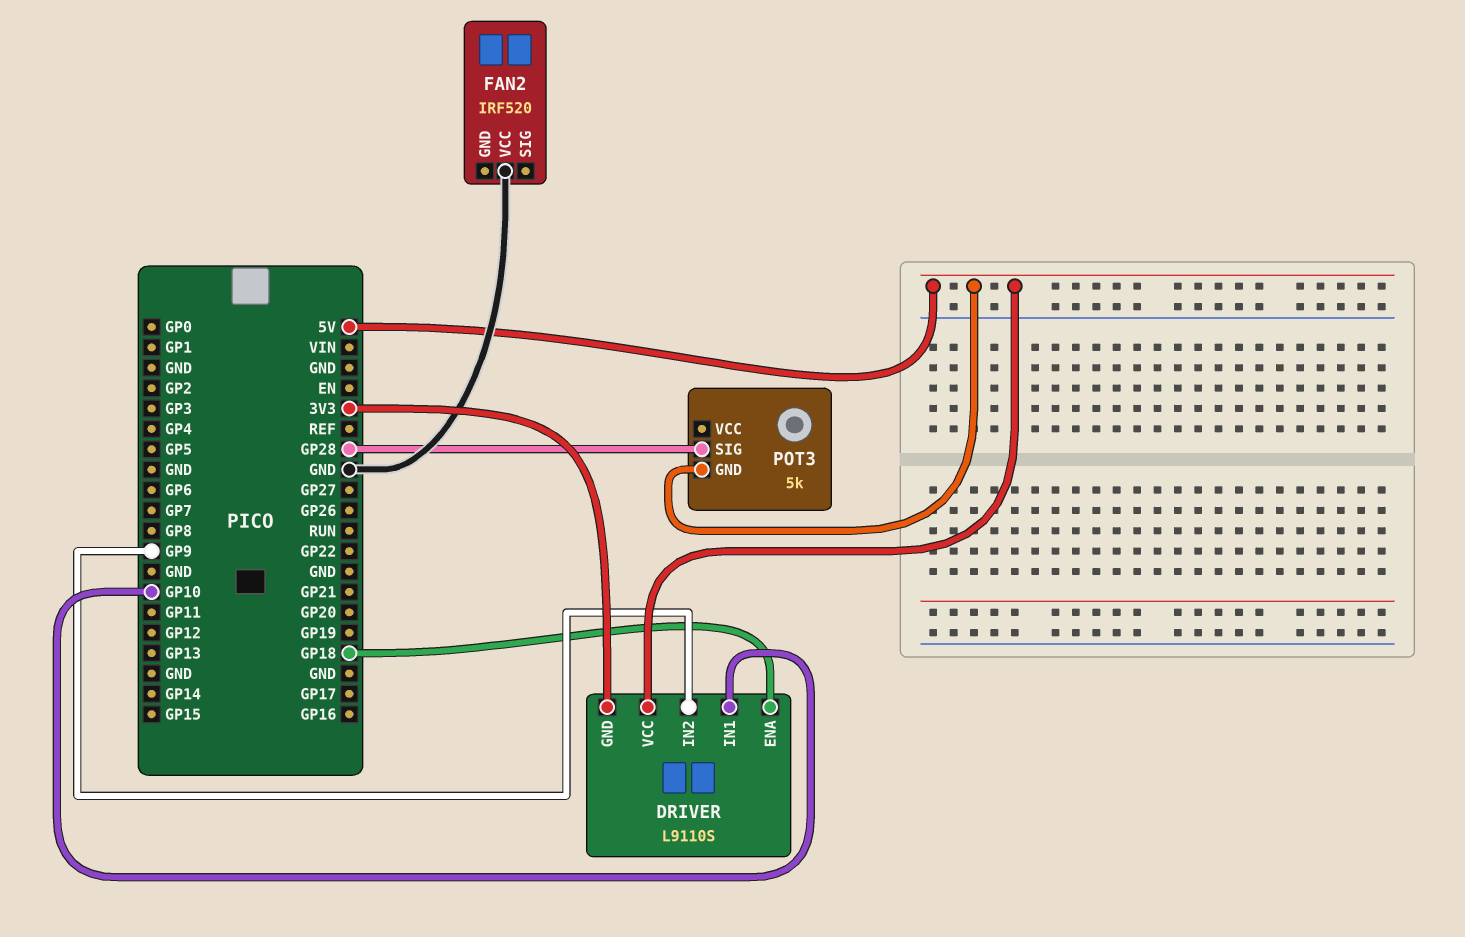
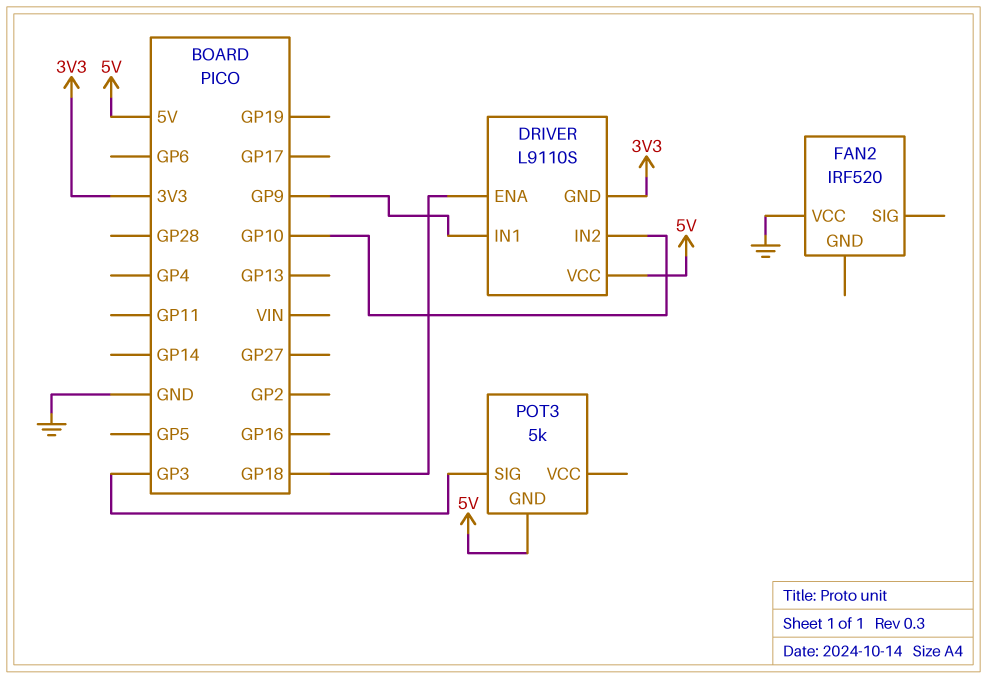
DRIVER pin IN1: GP10 -> GP9
DRIVER pin IN2: GP9 -> GP10
POT3 pin SIG: GP28 -> GP3

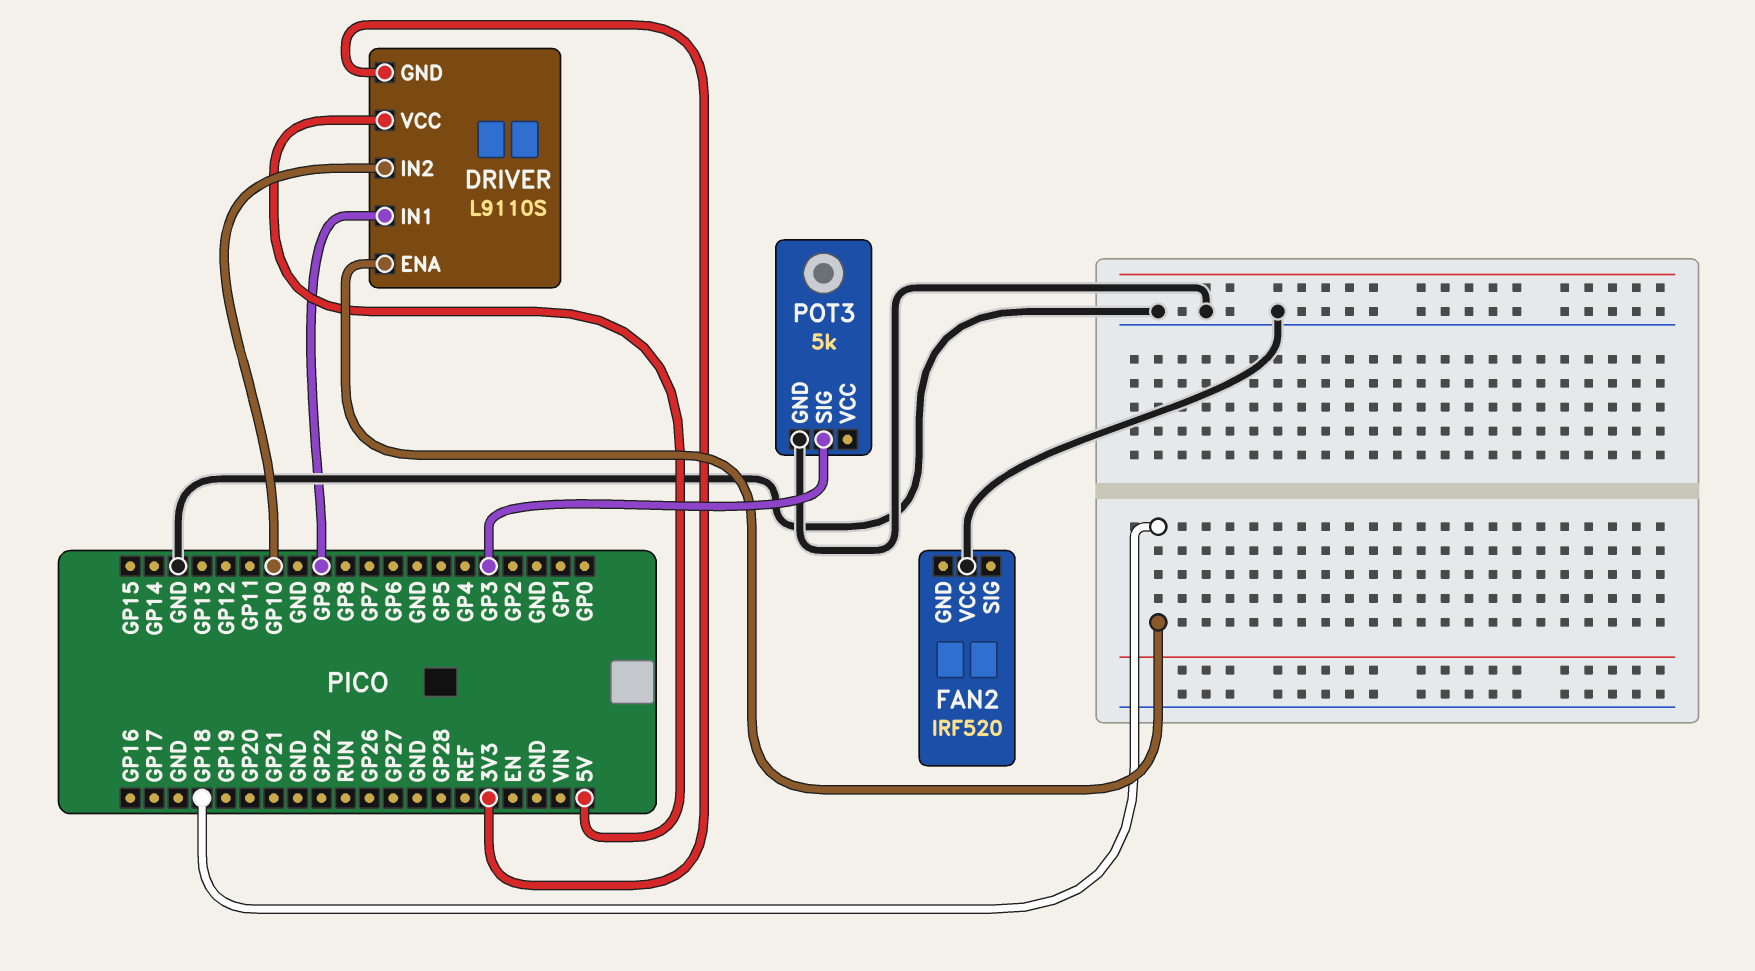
POT3 pin GND: 5V -> GND

